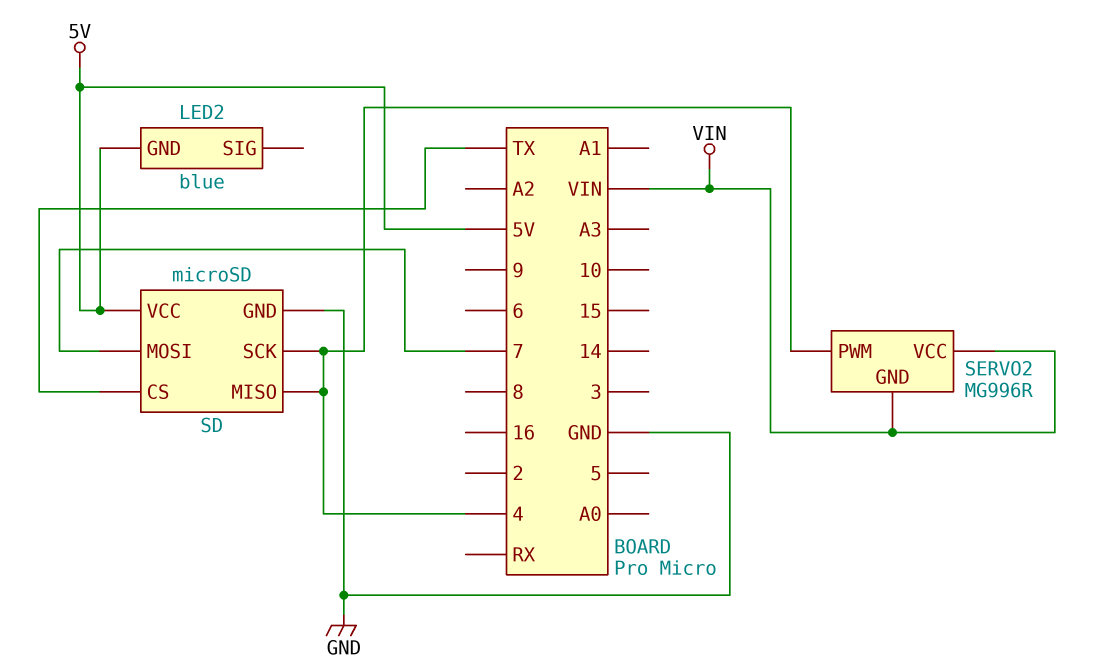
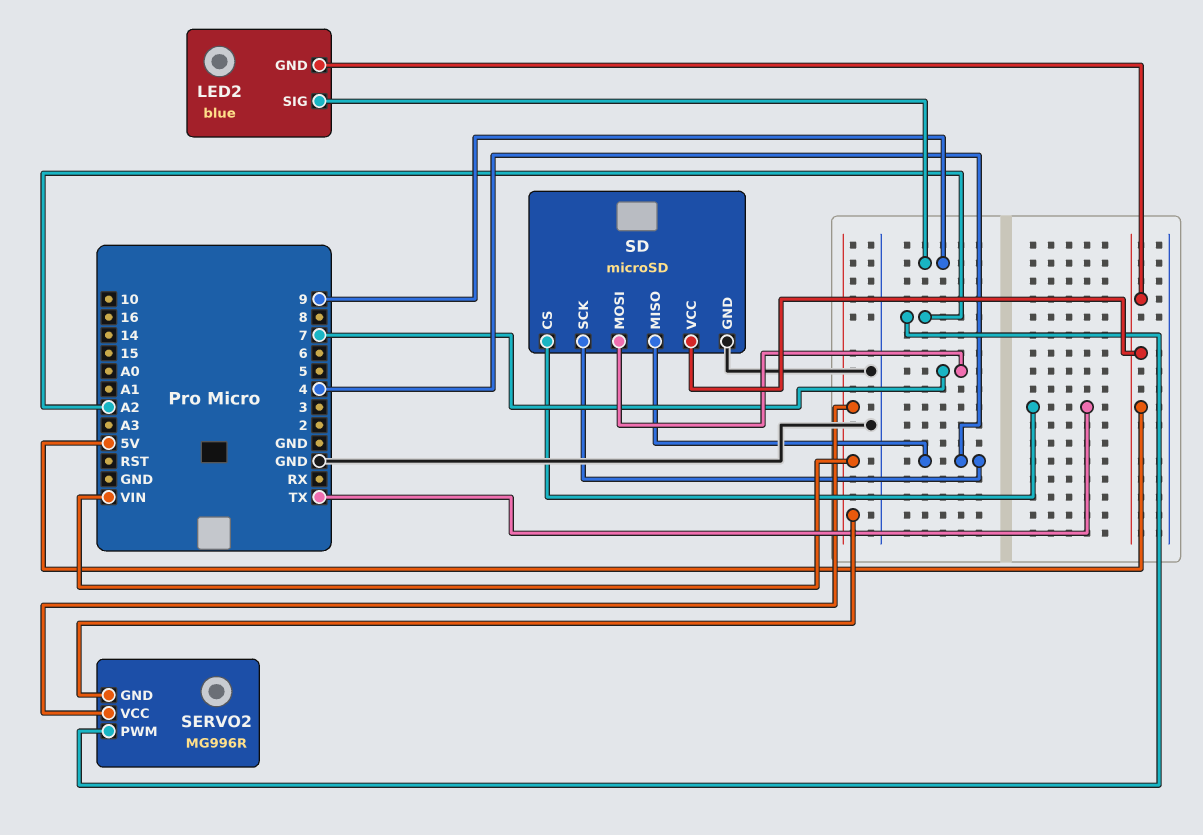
LED2 pin SIG: none -> 9
SERVO2 pin PWM: 4 -> A2

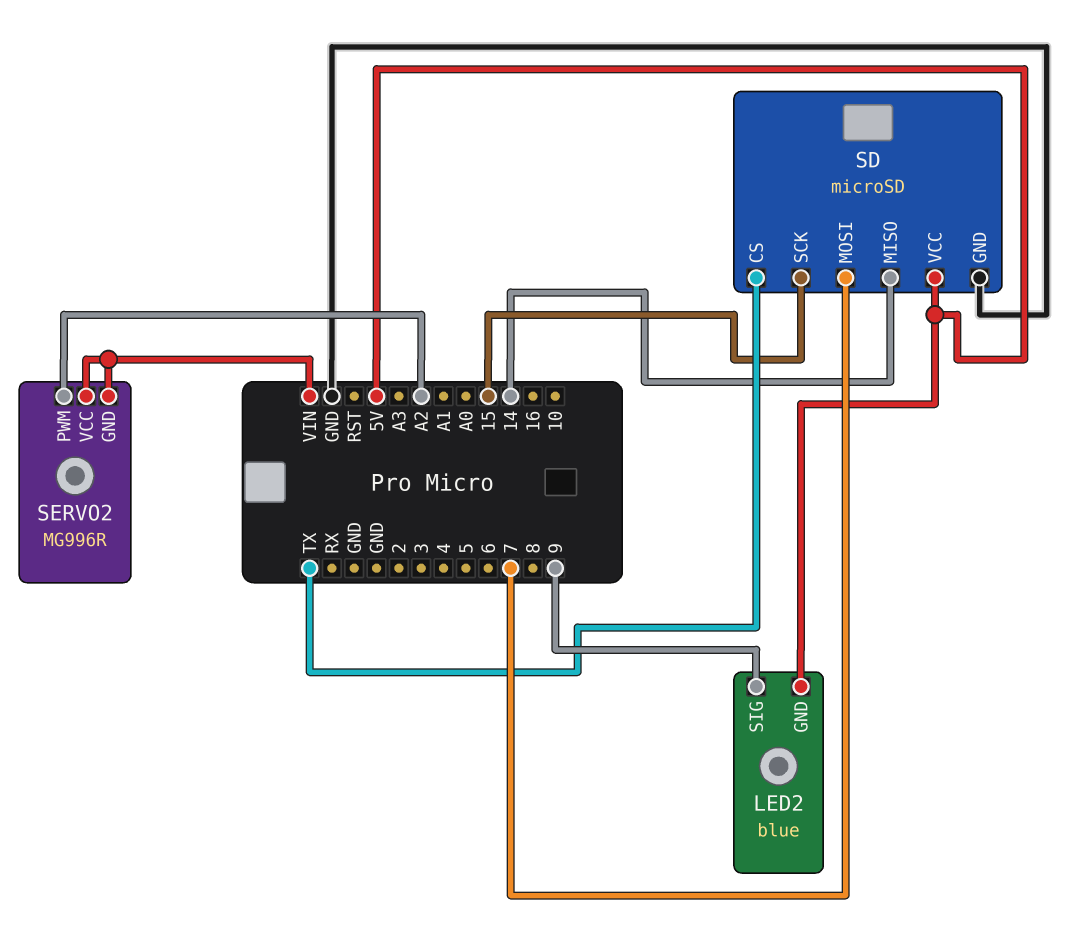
SD pin MISO: 4 -> 14
SD pin SCK: 4 -> 15

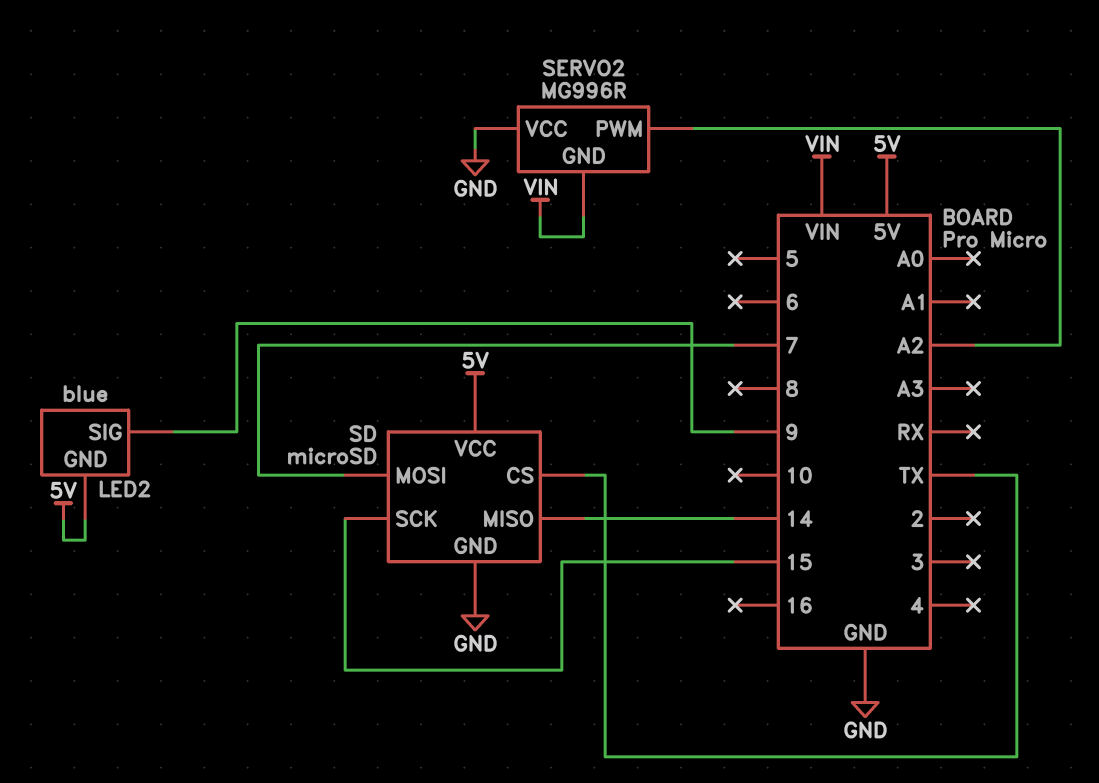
SERVO2 pin VCC: VIN -> GND

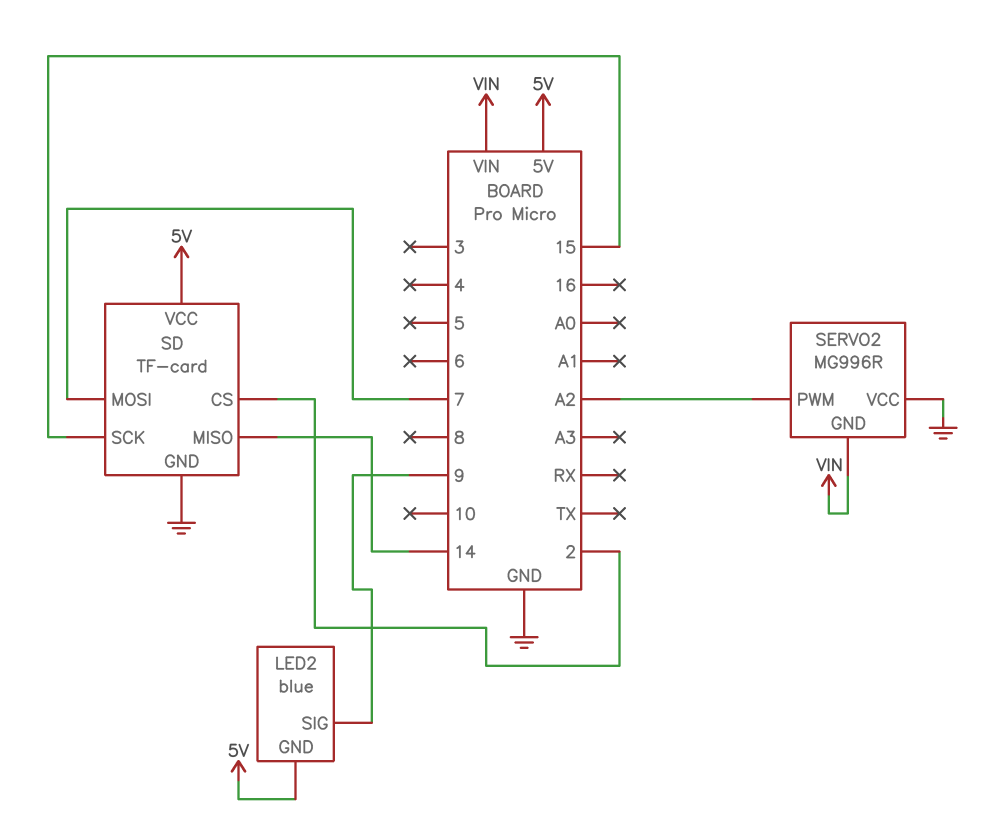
SD: microSD -> TF-card
SD pin CS: TX -> 2

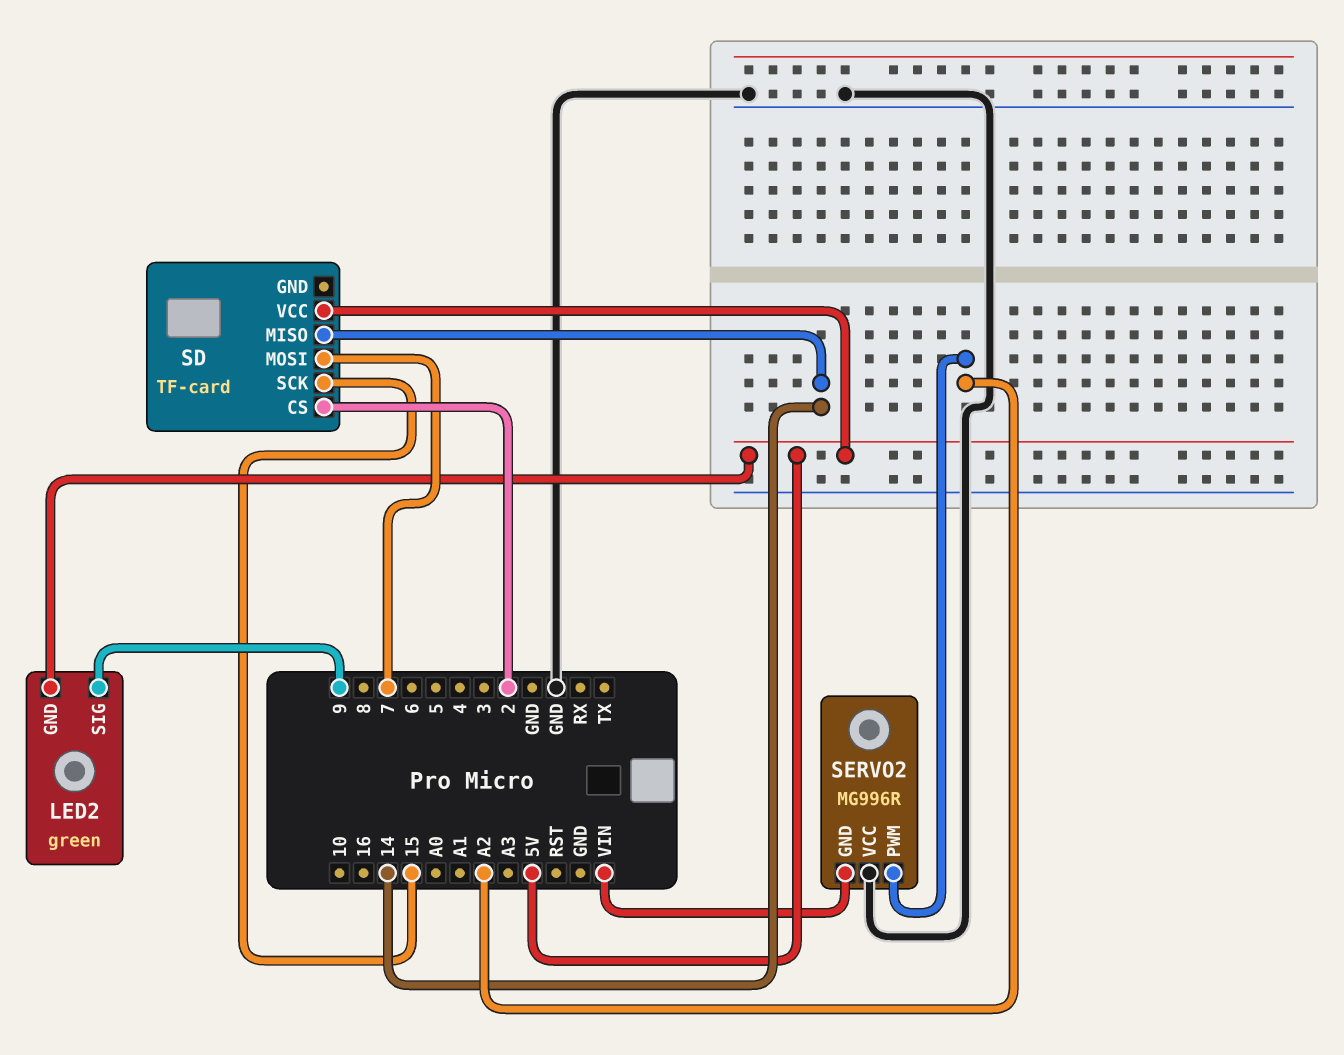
LED2: blue -> green
SD pin GND: GND -> none

